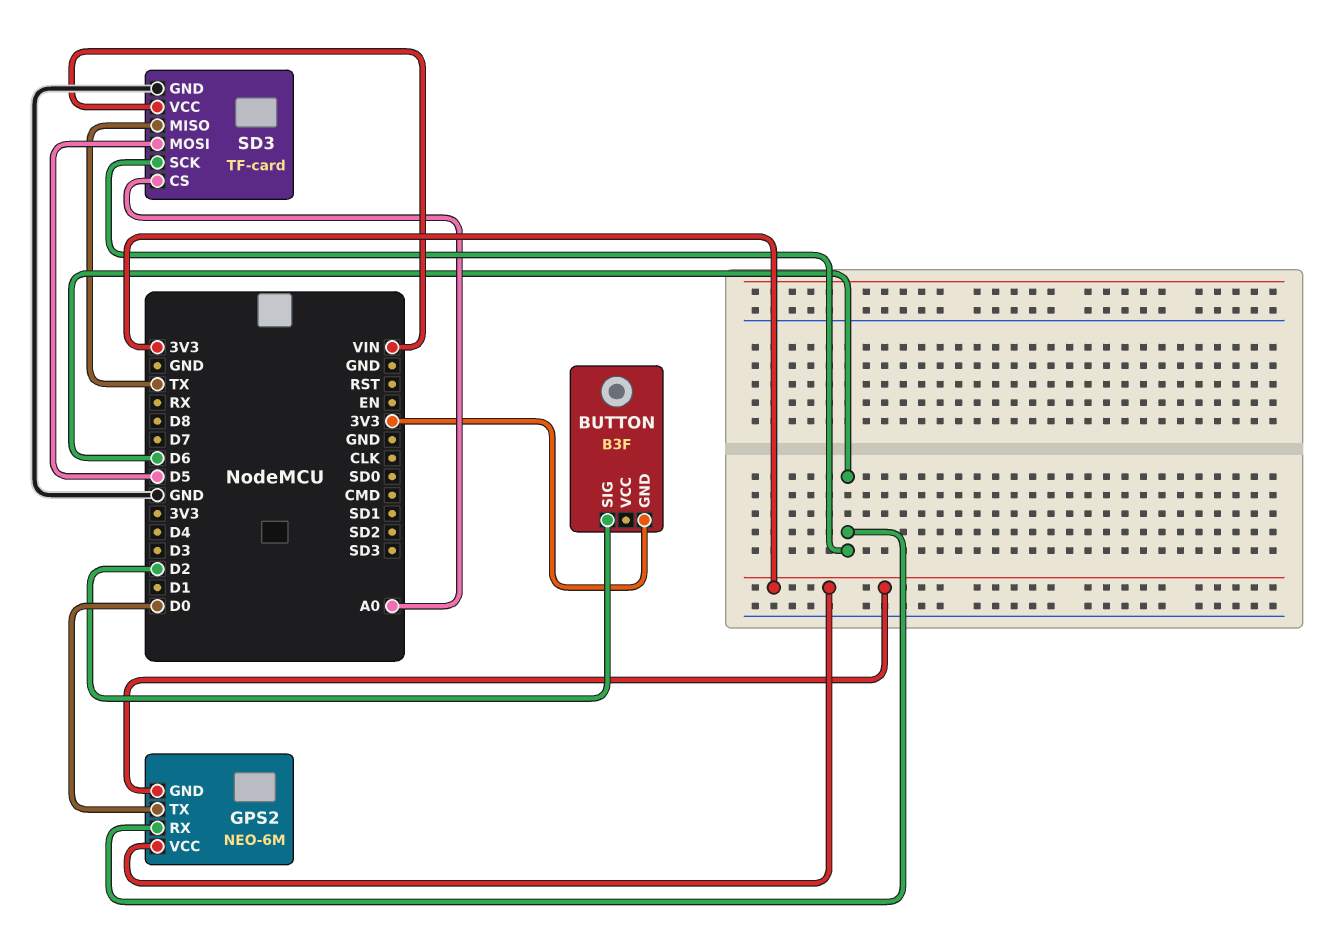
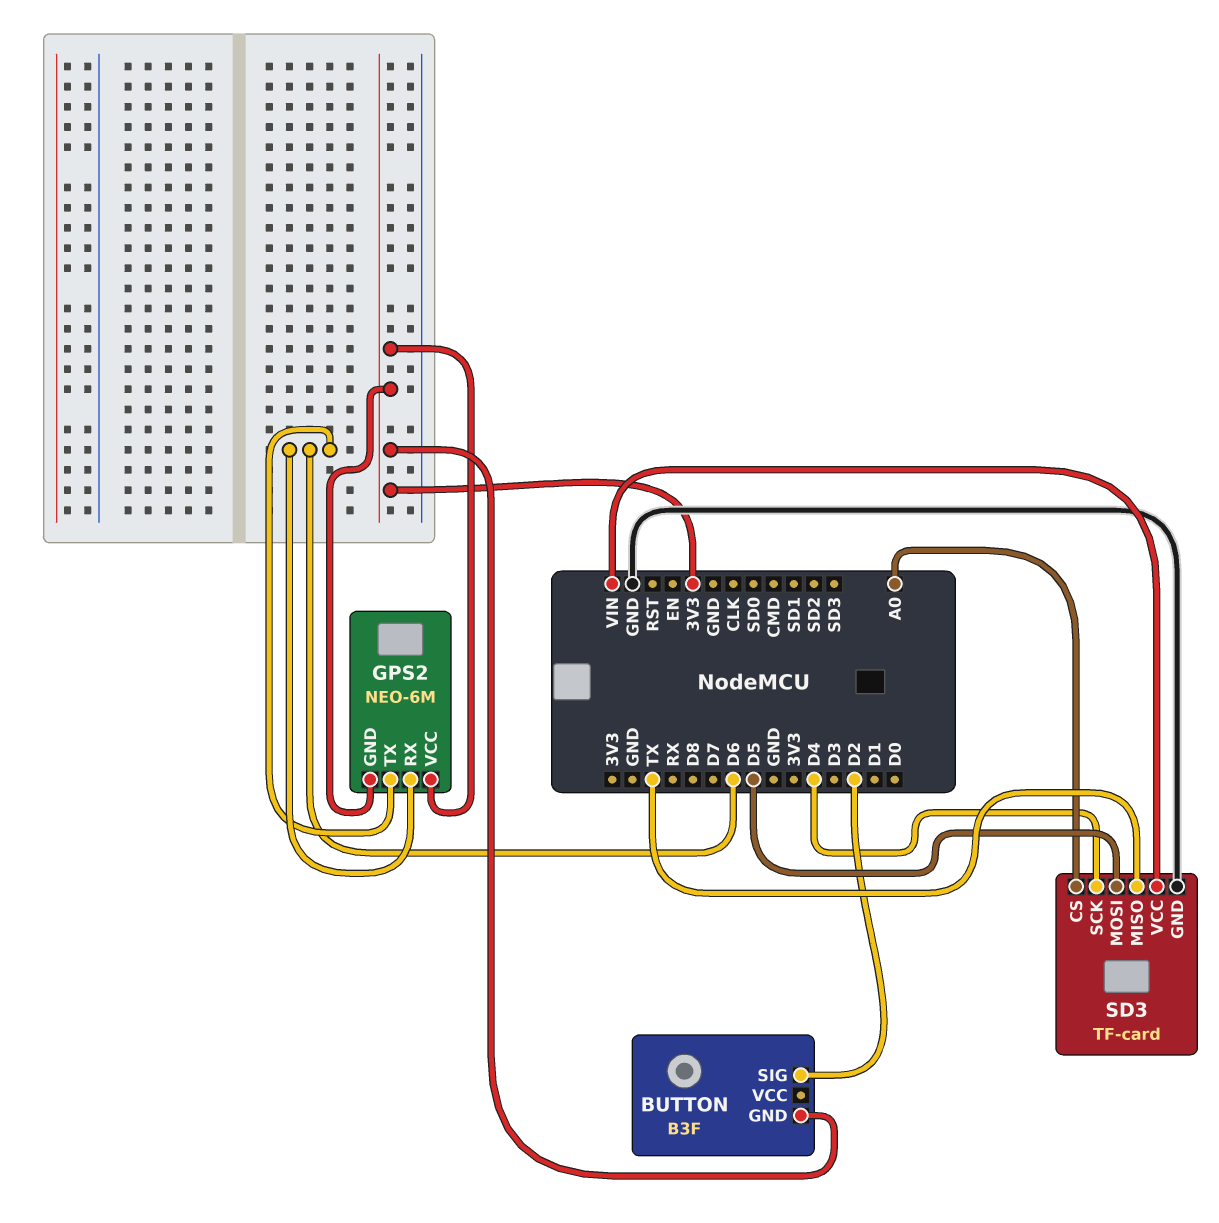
GPS2 pin TX: D0 -> D6
SD3 pin SCK: D6 -> D4

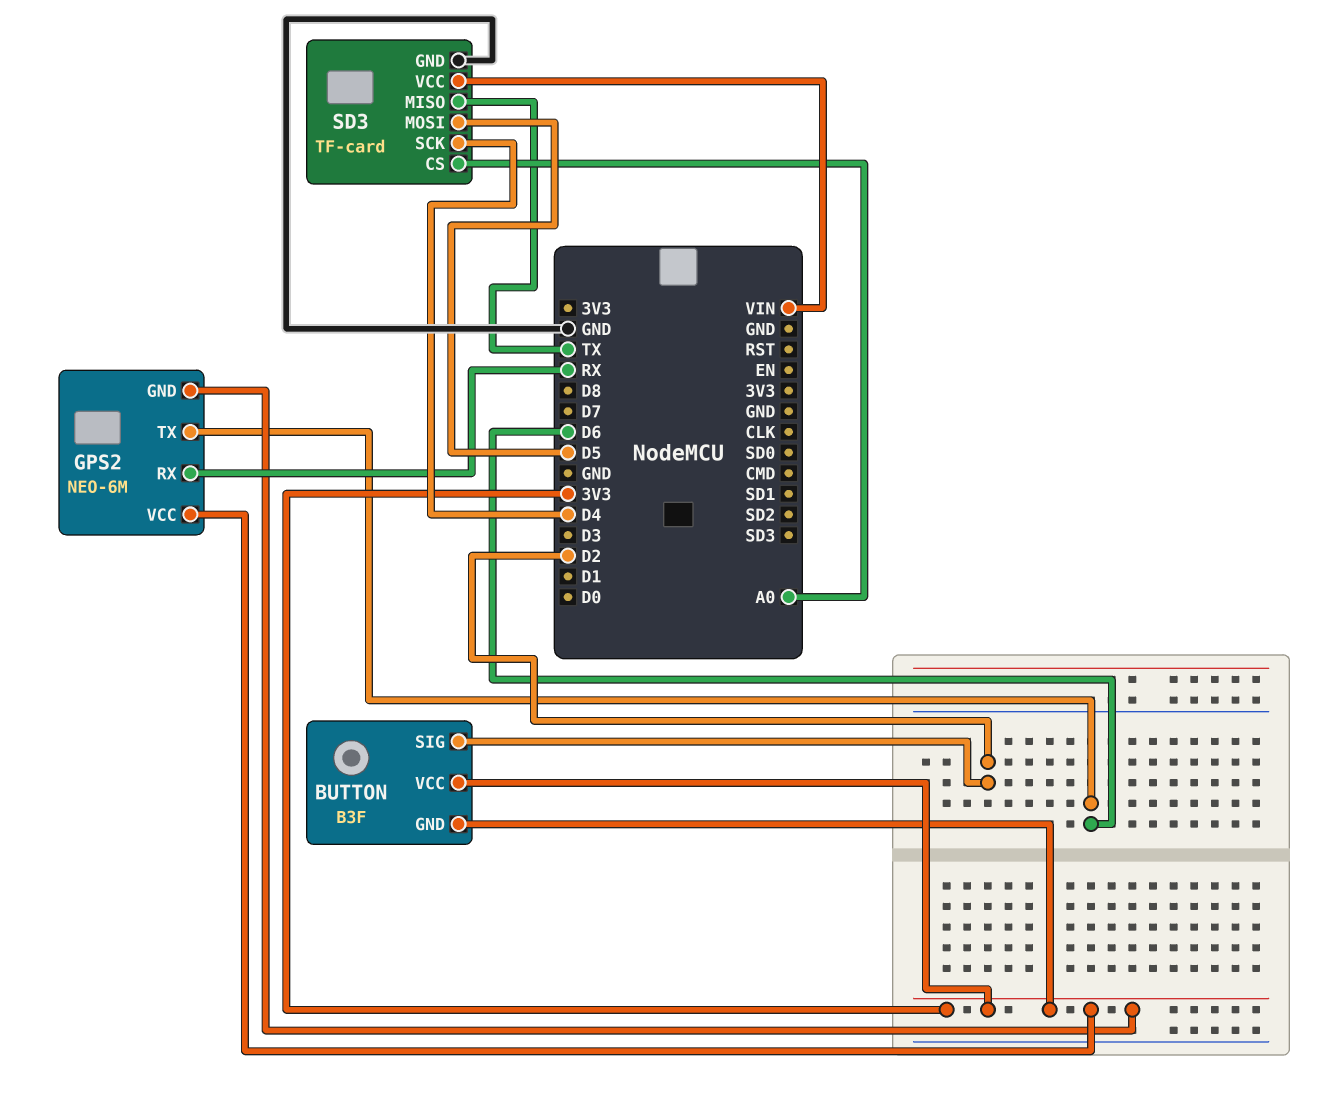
BUTTON pin VCC: none -> 3V3
GPS2 pin RX: D6 -> RX

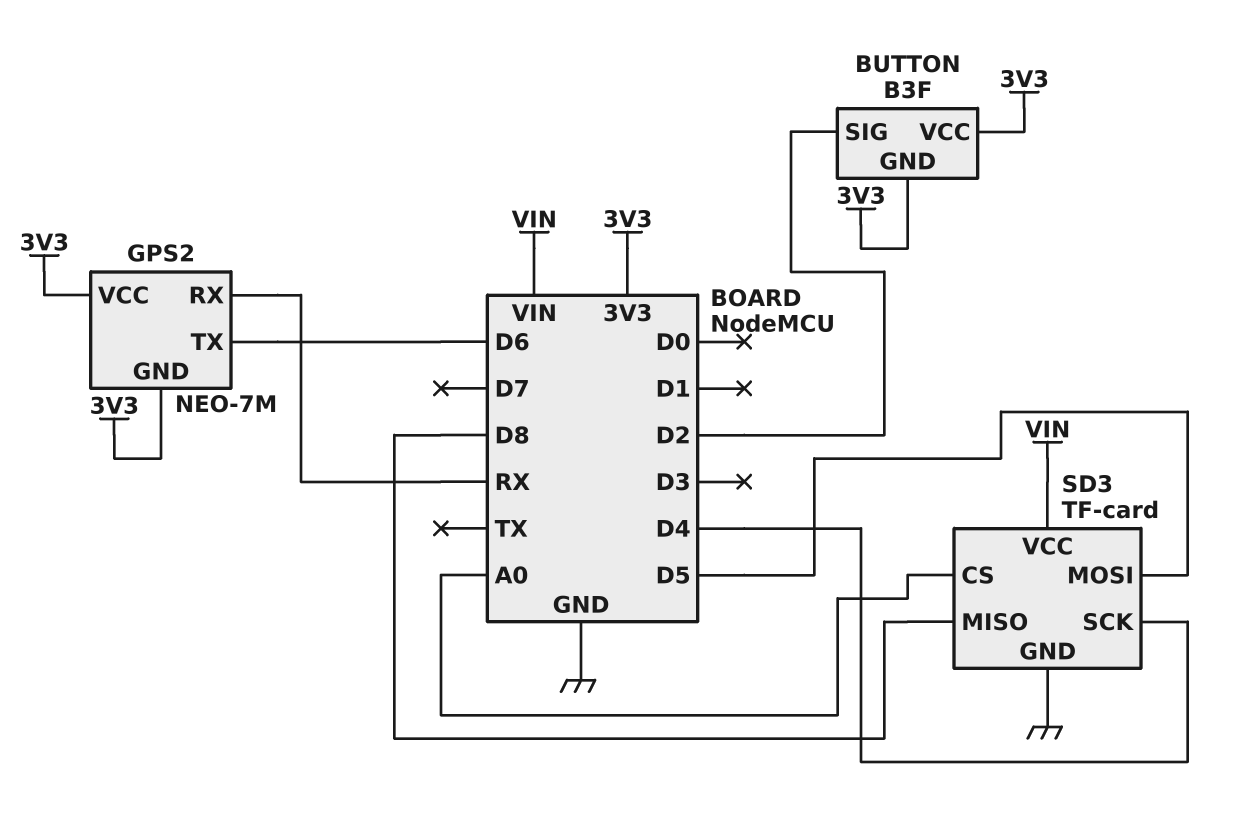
GPS2: NEO-6M -> NEO-7M
SD3 pin MISO: TX -> D8

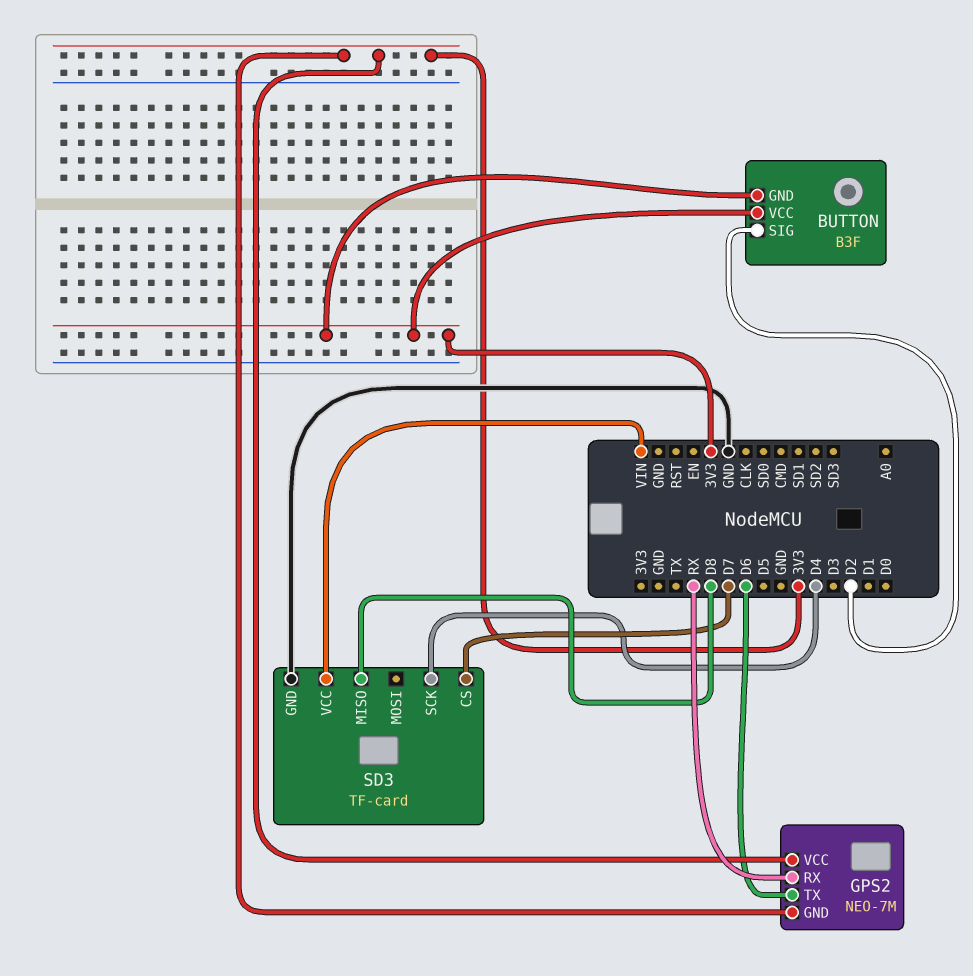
SD3 pin CS: A0 -> D7
SD3 pin MOSI: D5 -> none

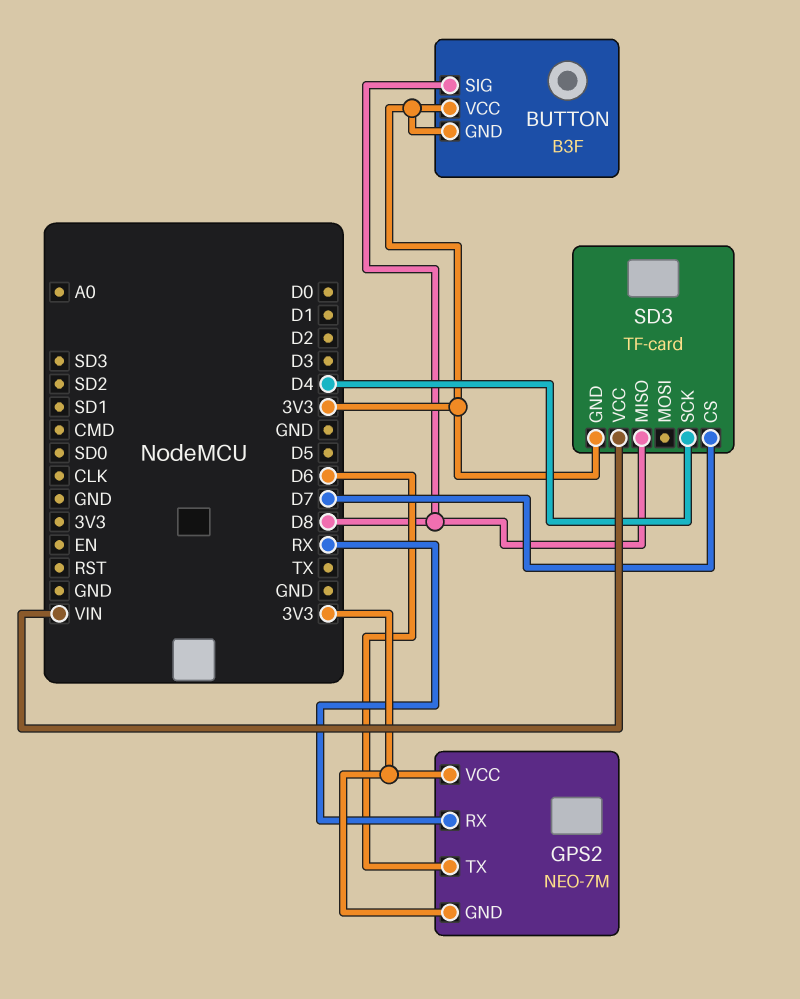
BUTTON pin SIG: D2 -> D8
SD3 pin GND: GND -> 3V3

